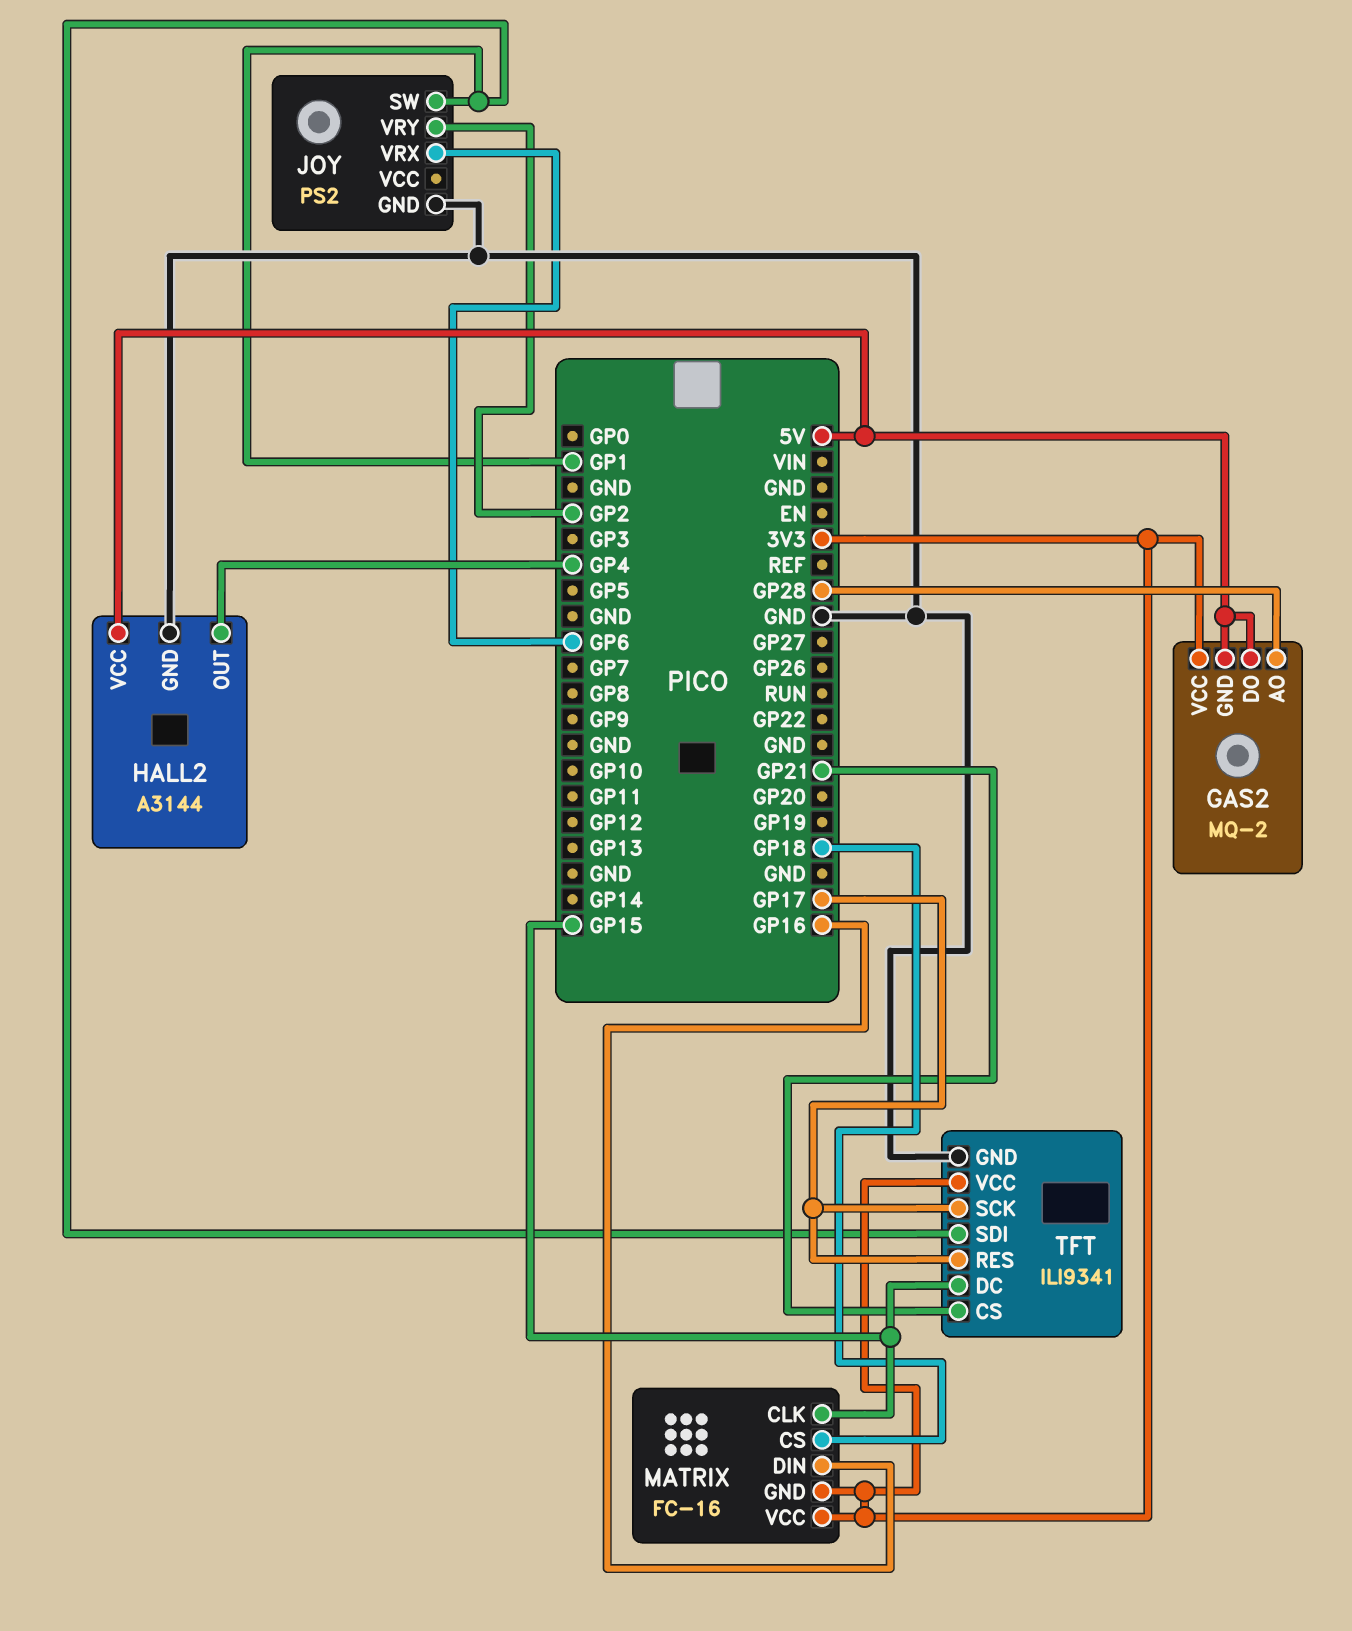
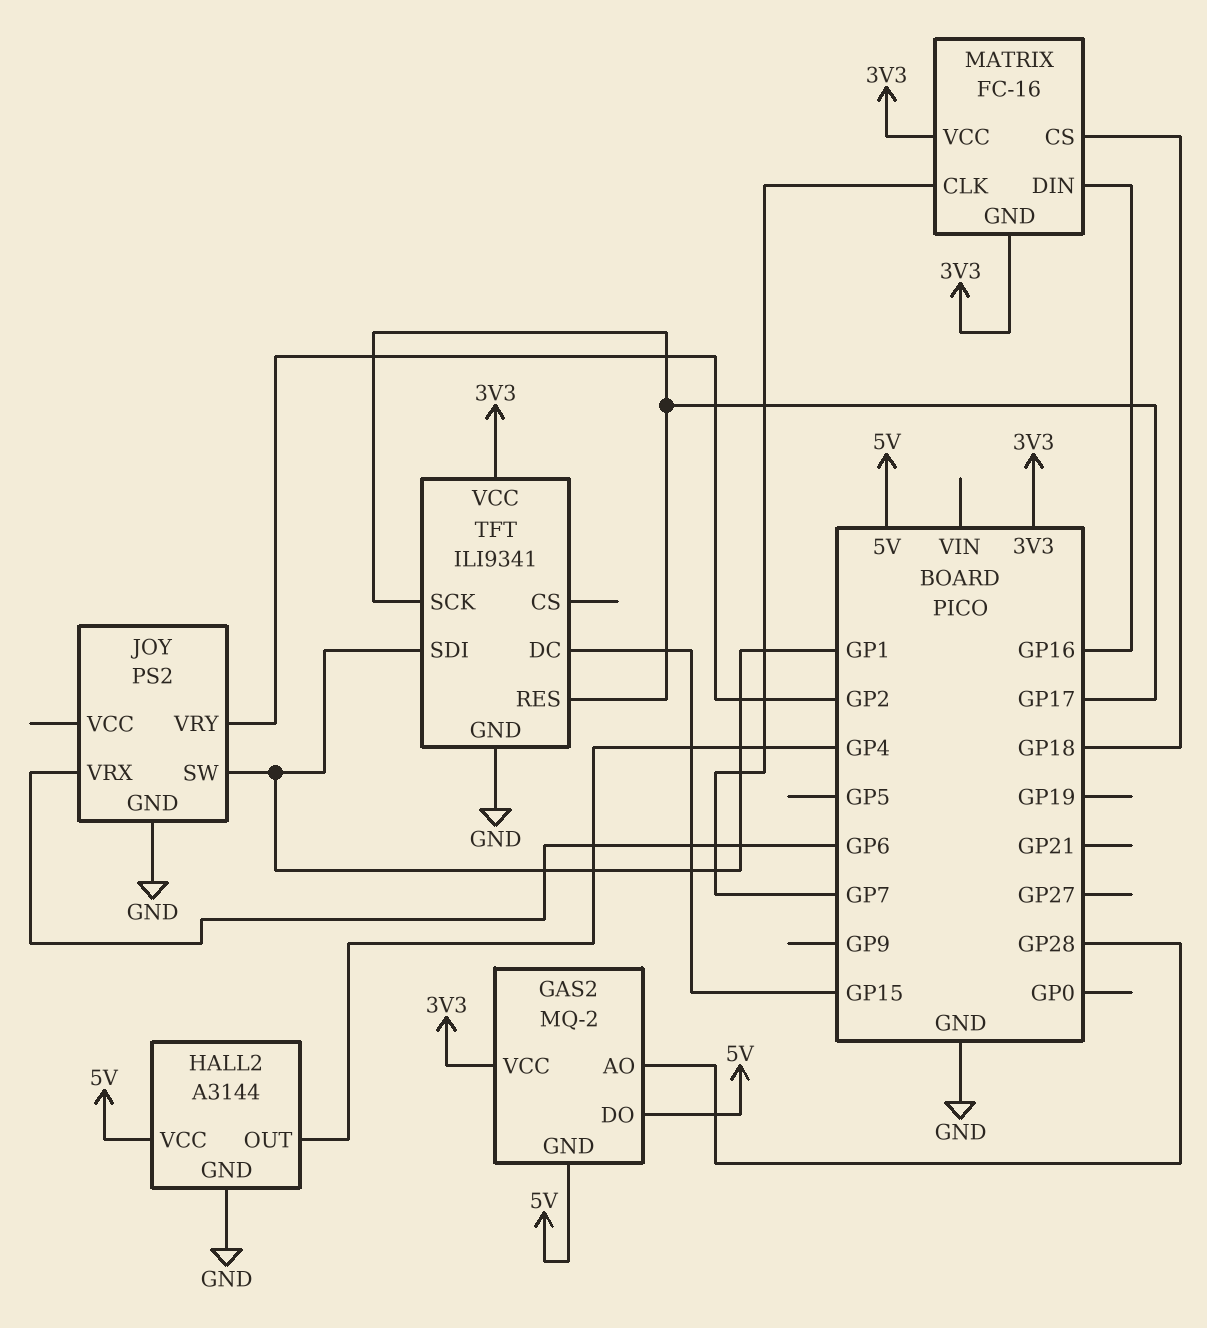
MATRIX pin CLK: GP15 -> GP7
TFT pin CS: GP21 -> none

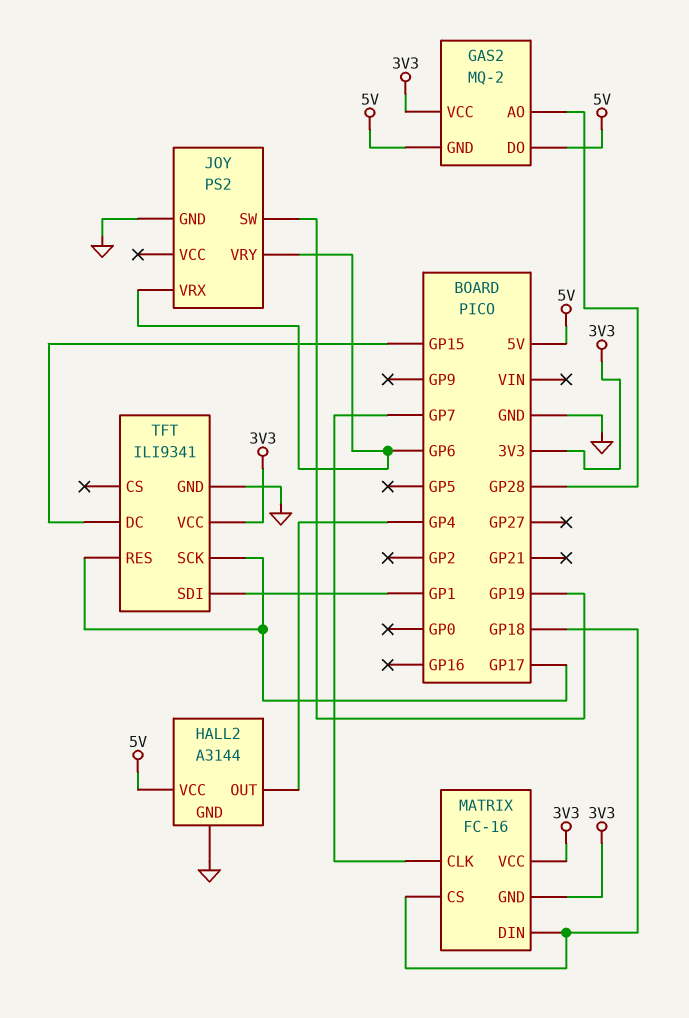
JOY pin SW: GP1 -> GP19
JOY pin VRY: GP2 -> GP6
MATRIX pin DIN: GP16 -> GP18

